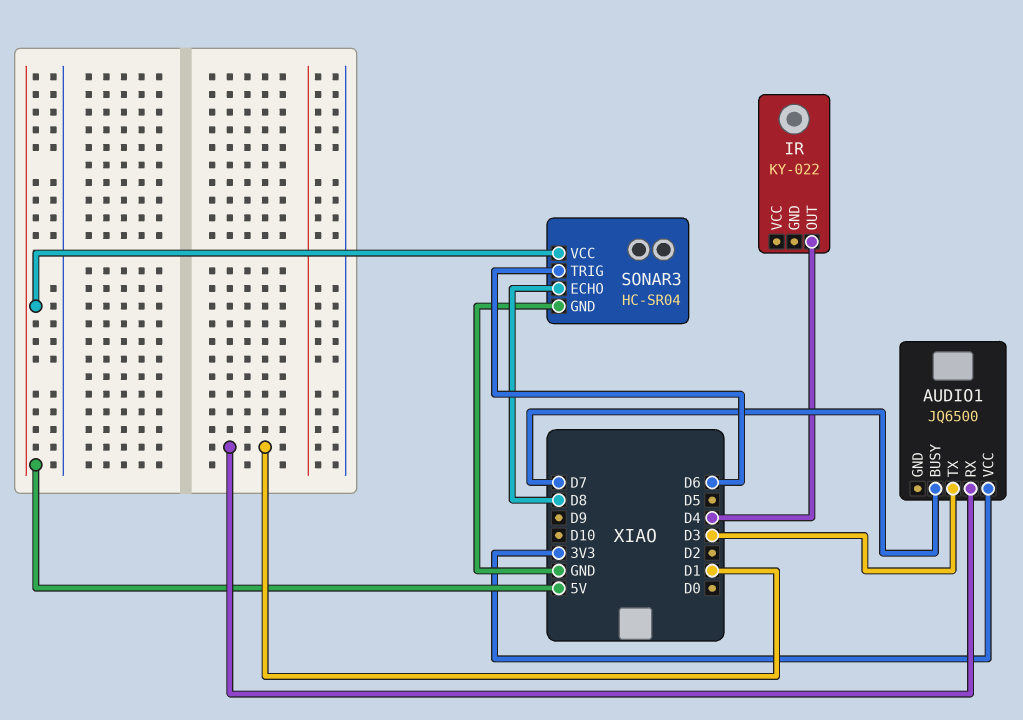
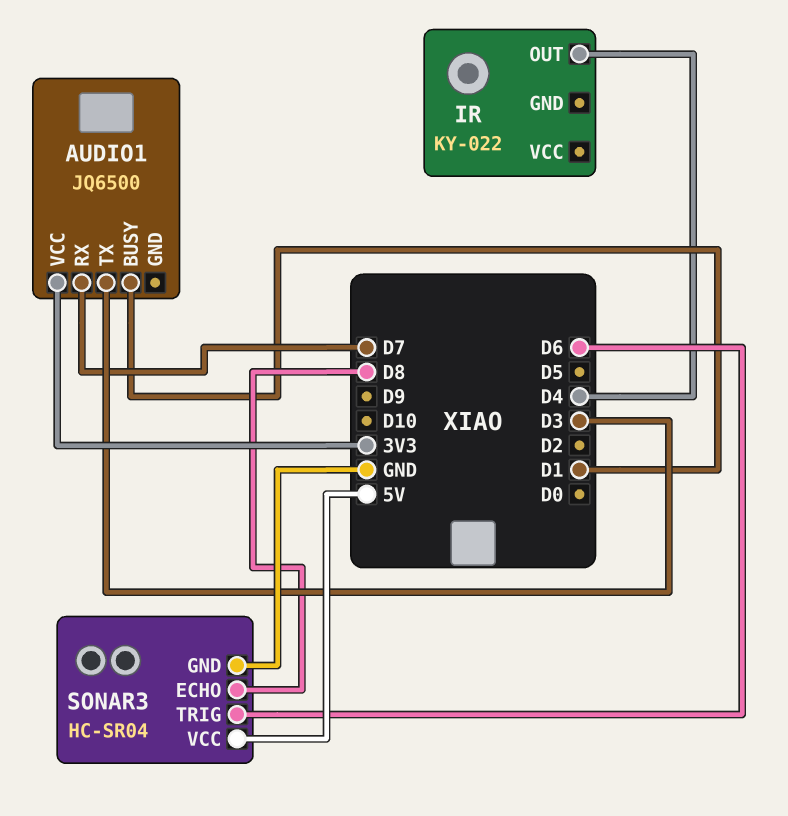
AUDIO1 pin BUSY: D7 -> D1
AUDIO1 pin RX: D1 -> D7

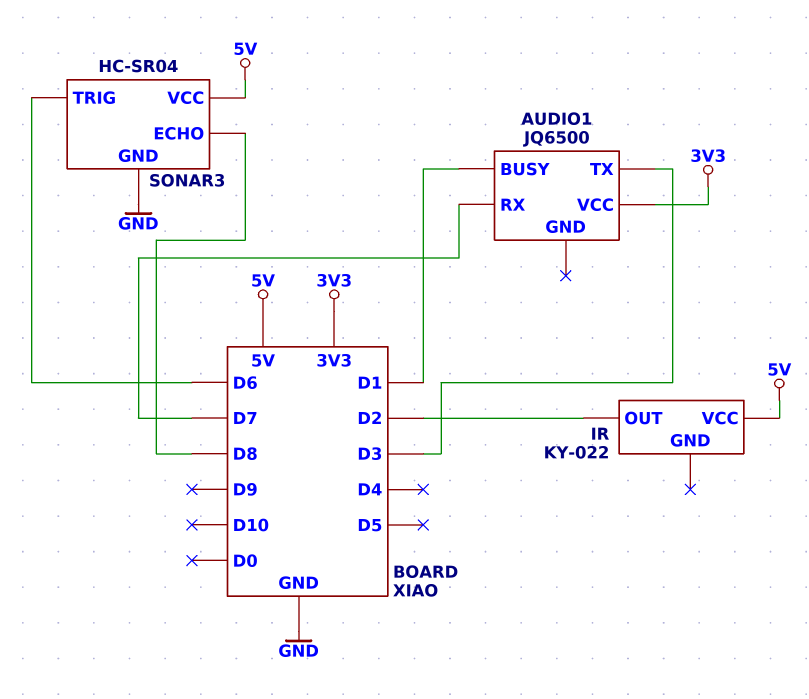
IR pin OUT: D4 -> D2
IR pin VCC: none -> 5V

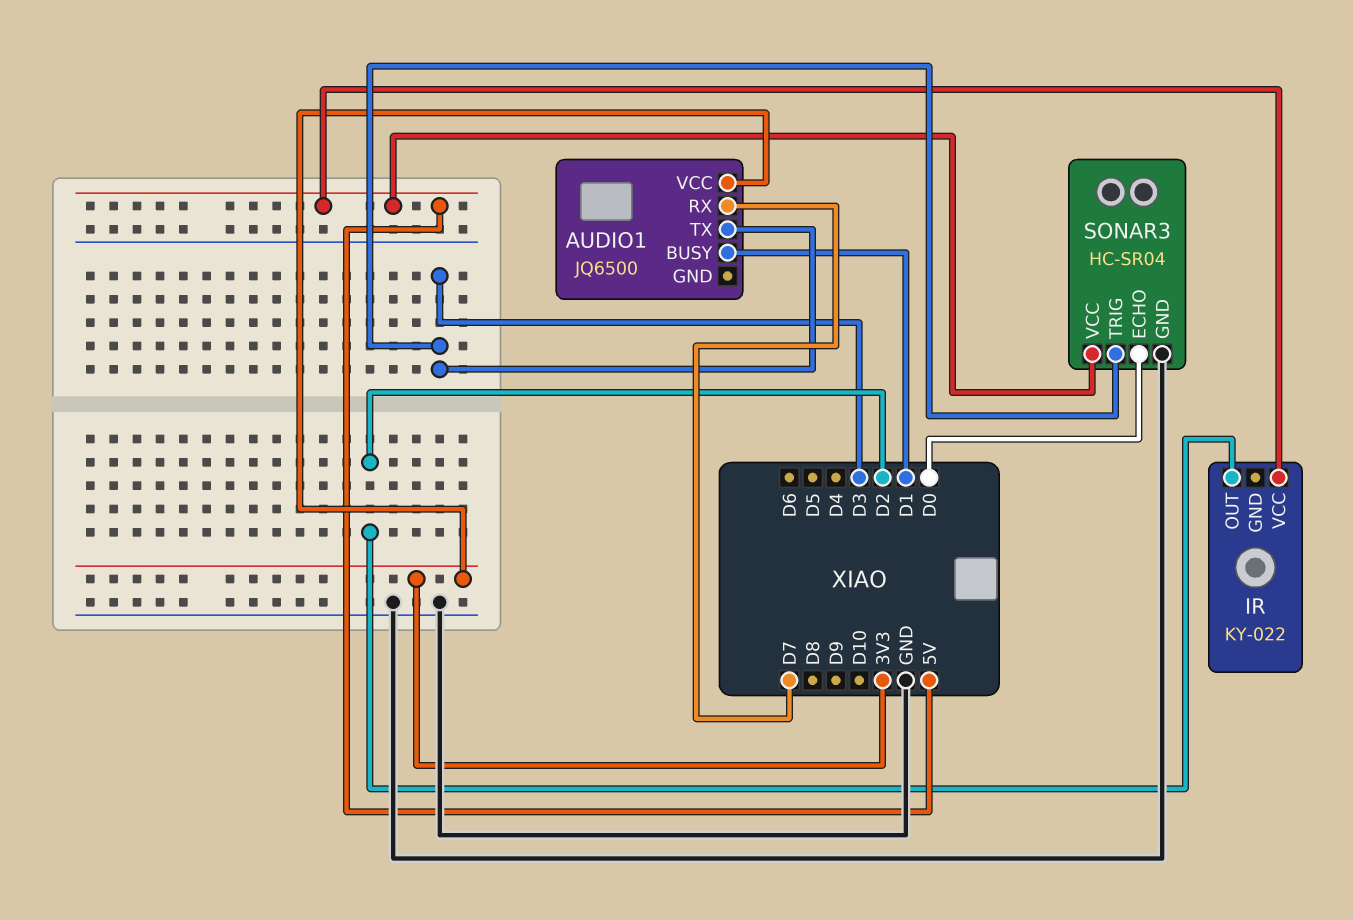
SONAR3 pin ECHO: D8 -> D0
SONAR3 pin TRIG: D6 -> D3

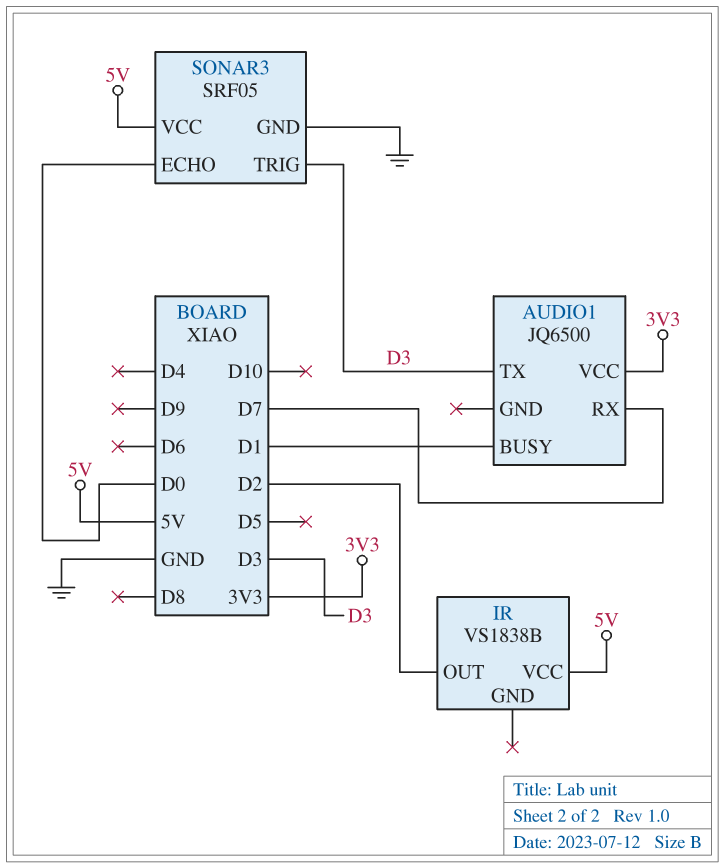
IR: KY-022 -> VS1838B
SONAR3: HC-SR04 -> SRF05

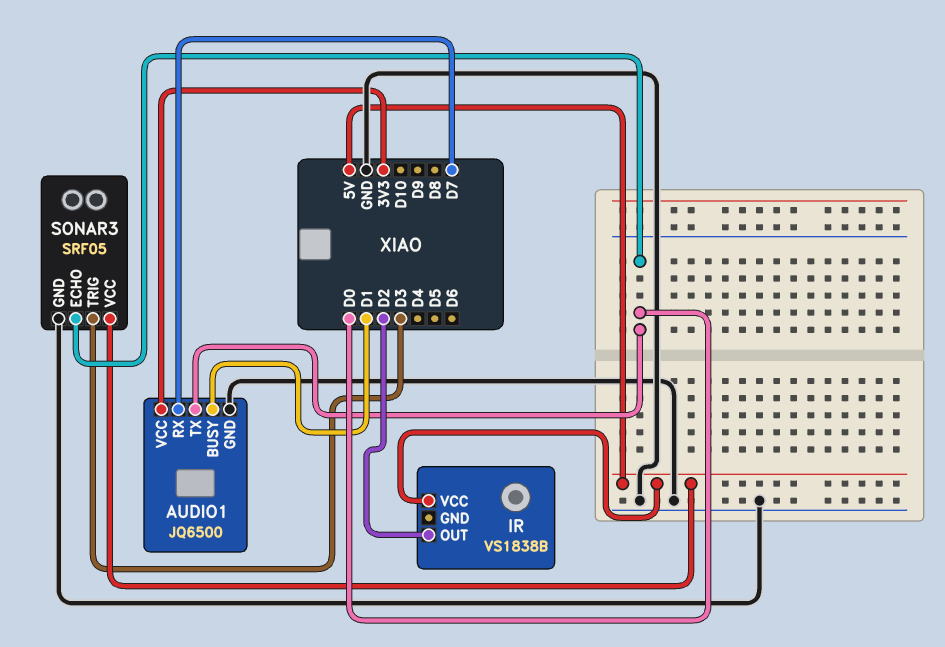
AUDIO1 pin GND: none -> GND
AUDIO1 pin TX: D3 -> D0

